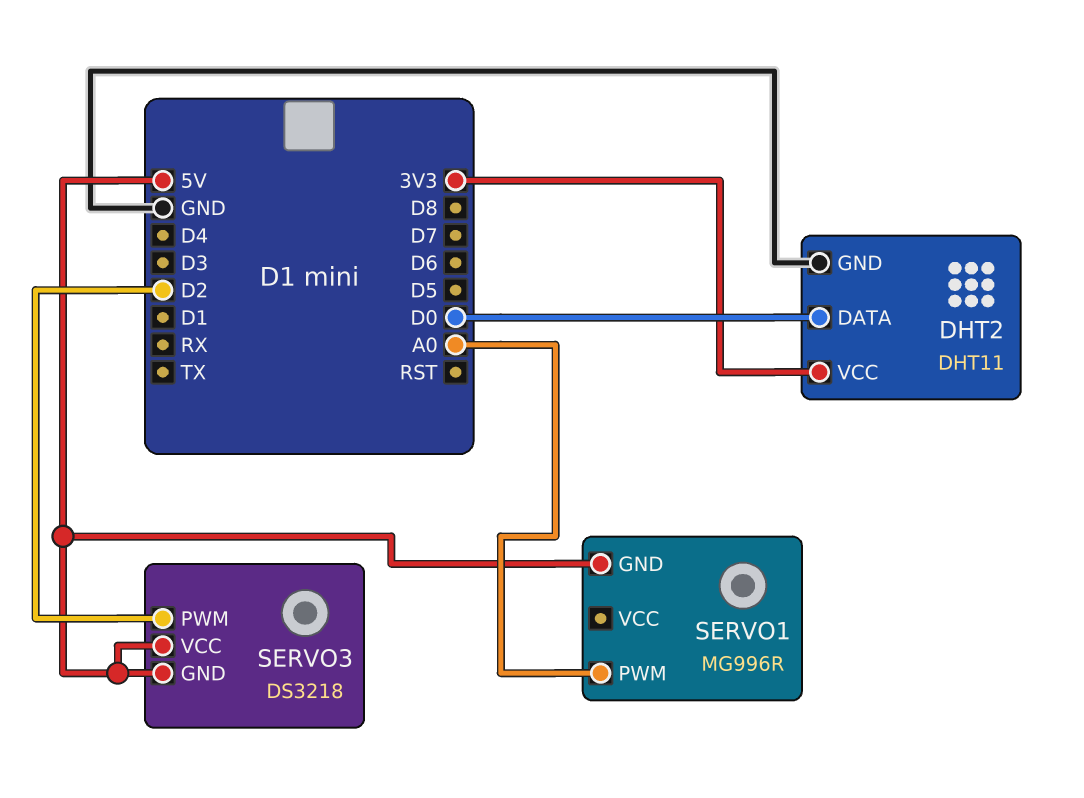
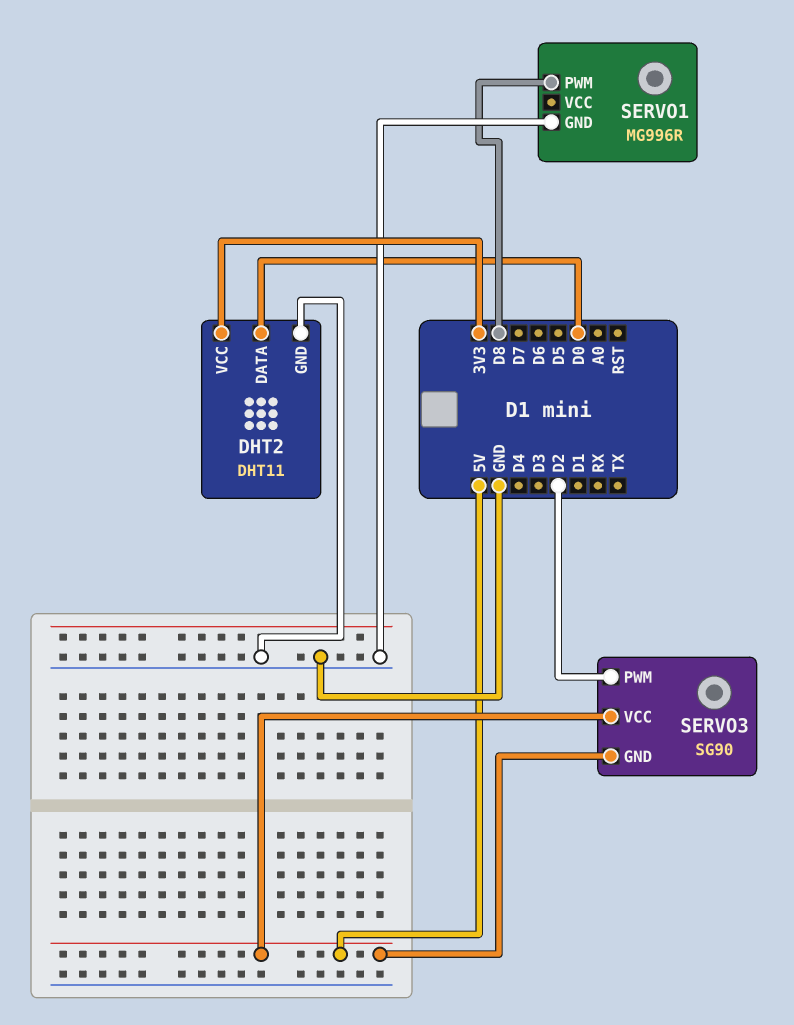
SERVO1 pin GND: 5V -> GND
SERVO1 pin PWM: A0 -> D8
SERVO3: DS3218 -> SG90

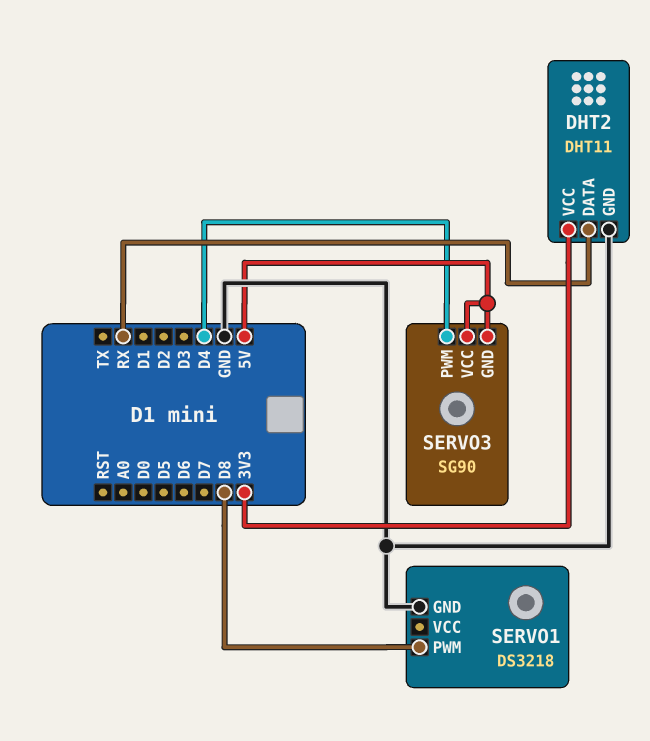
DHT2 pin DATA: D0 -> RX
SERVO1: MG996R -> DS3218
SERVO3 pin PWM: D2 -> D4

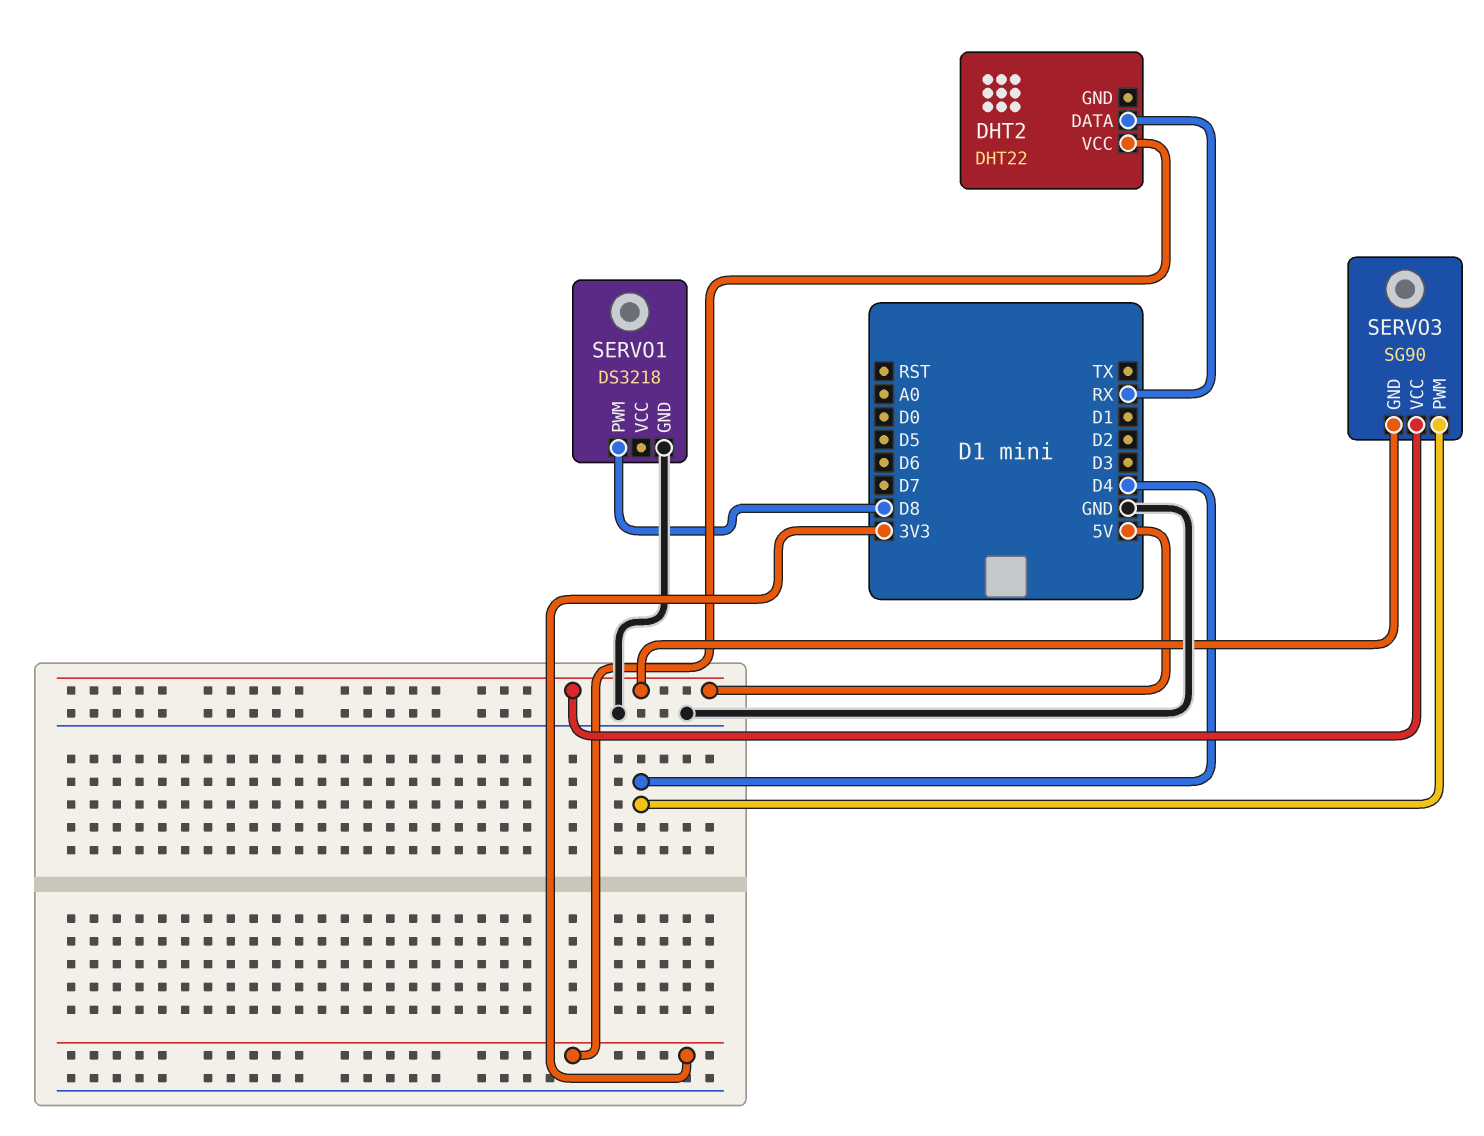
DHT2: DHT11 -> DHT22
DHT2 pin GND: GND -> none

